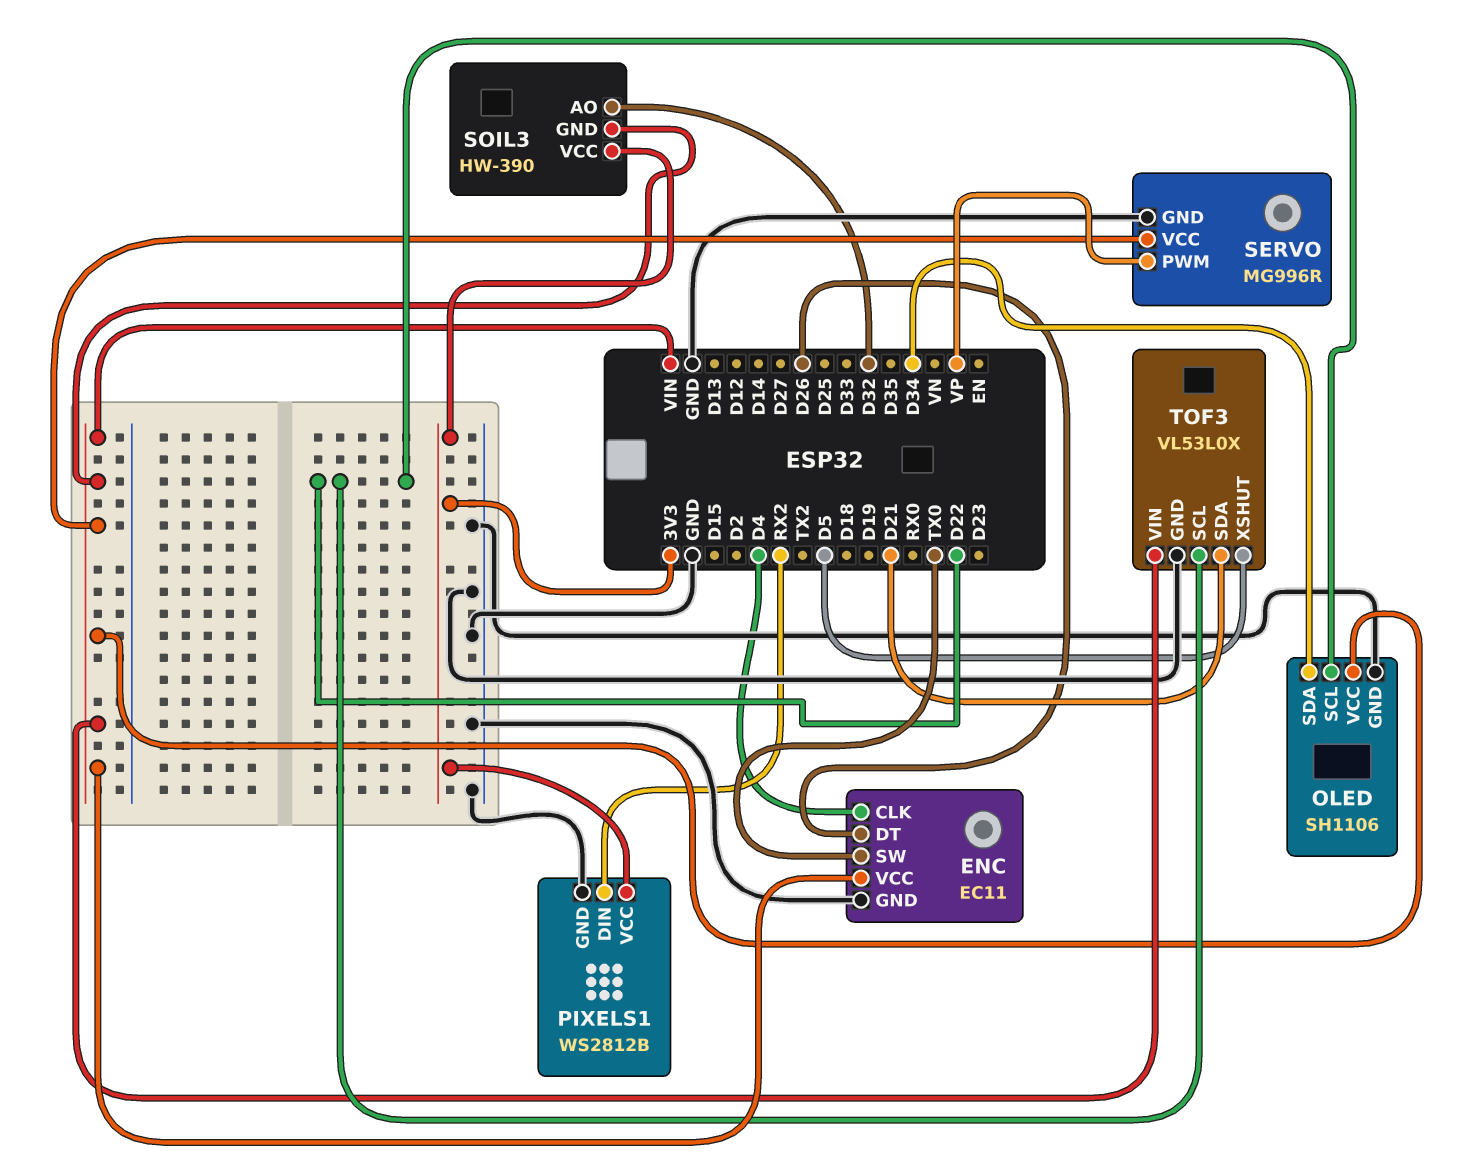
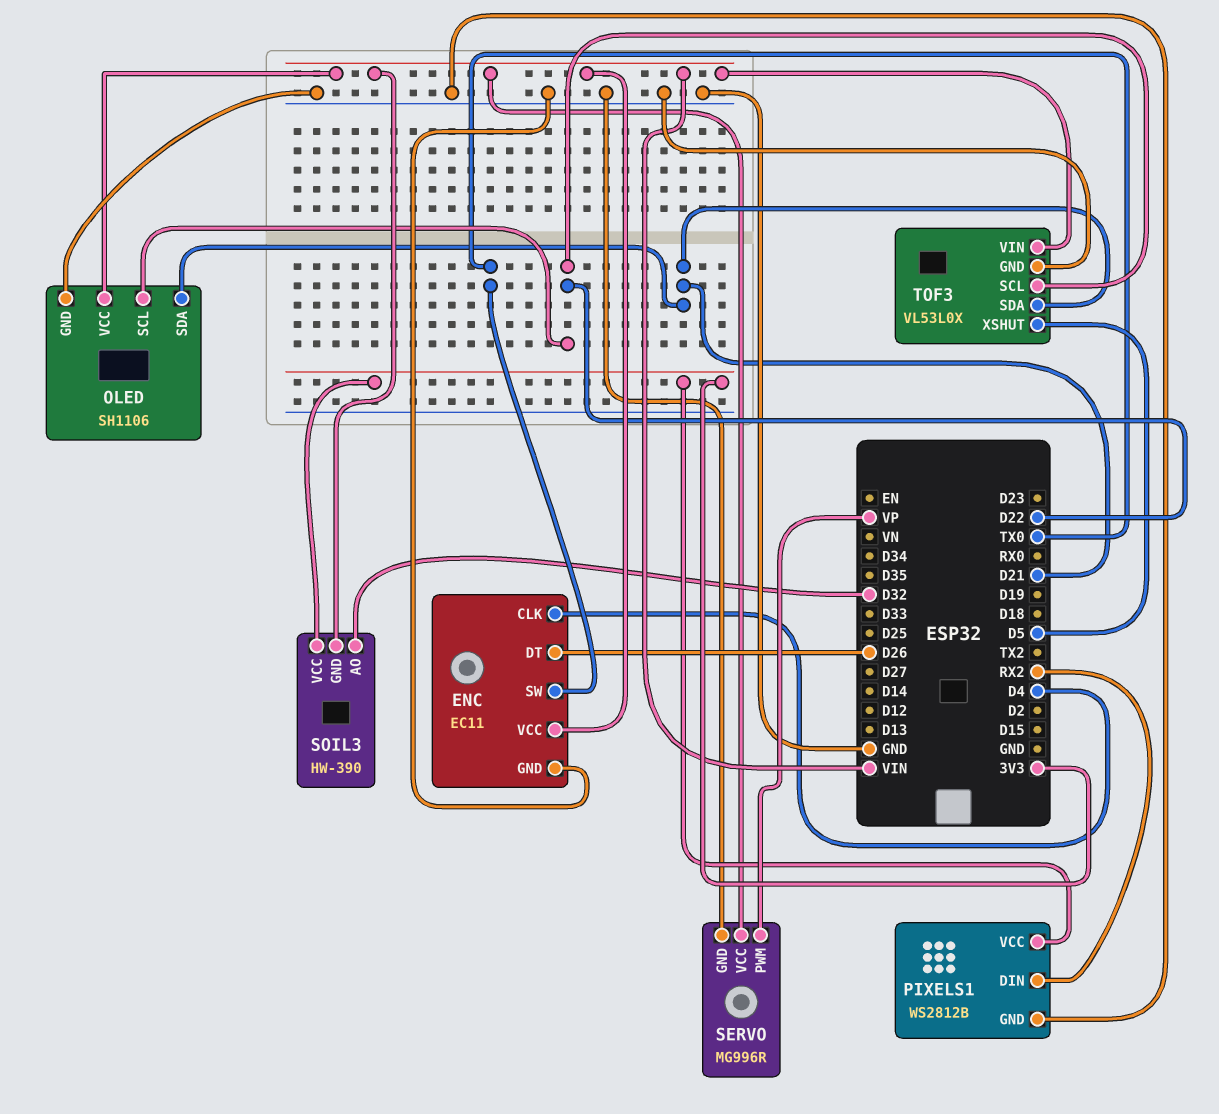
OLED pin SDA: D34 -> D21

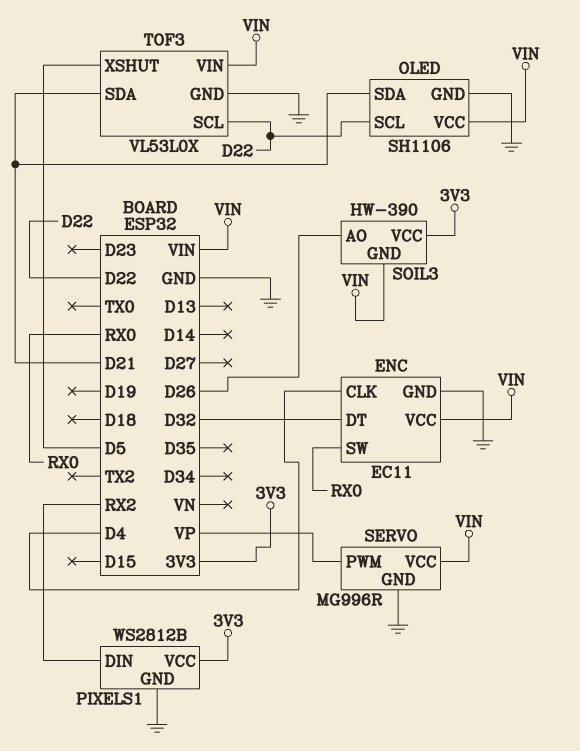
ENC pin DT: D26 -> D32
ENC pin SW: TX0 -> RX0
SOIL3 pin AO: D32 -> D26

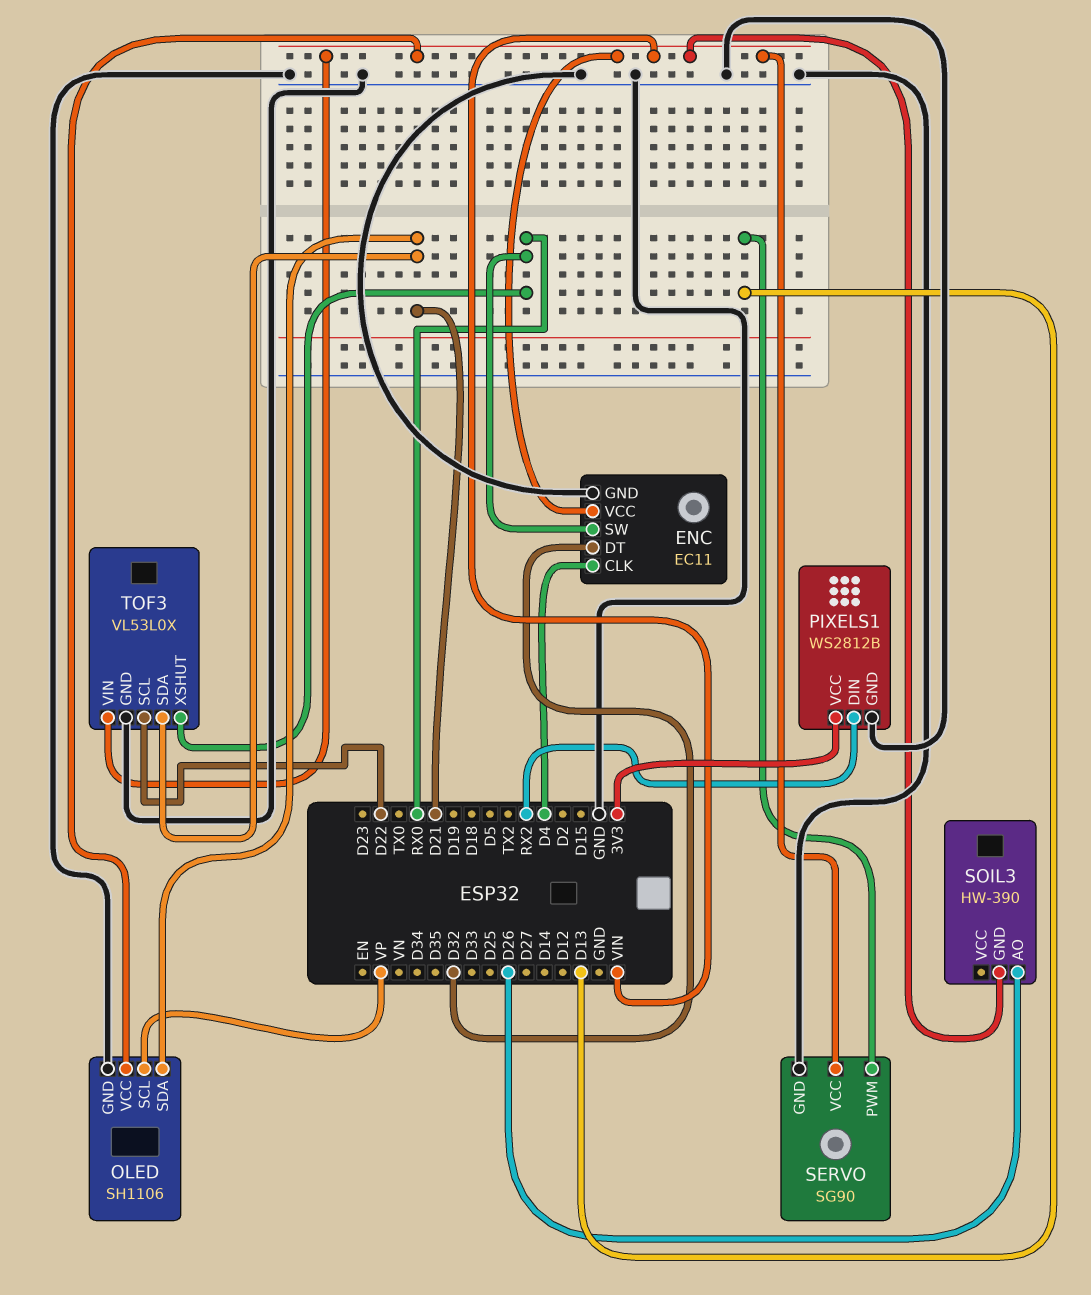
OLED pin SCL: D22 -> VP
SERVO: MG996R -> SG90
SERVO pin PWM: VP -> D13
SOIL3 pin VCC: 3V3 -> none
TOF3 pin XSHUT: D5 -> RX0

